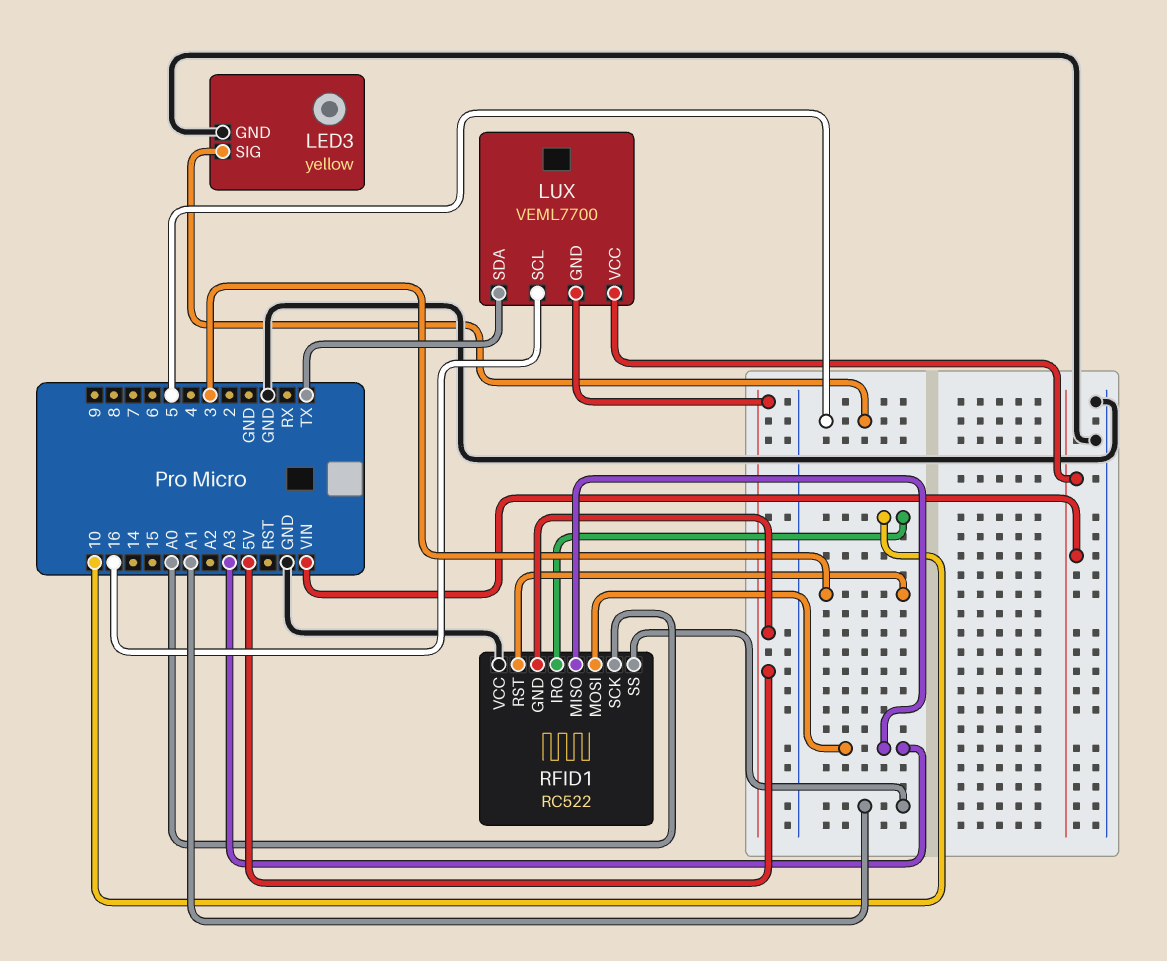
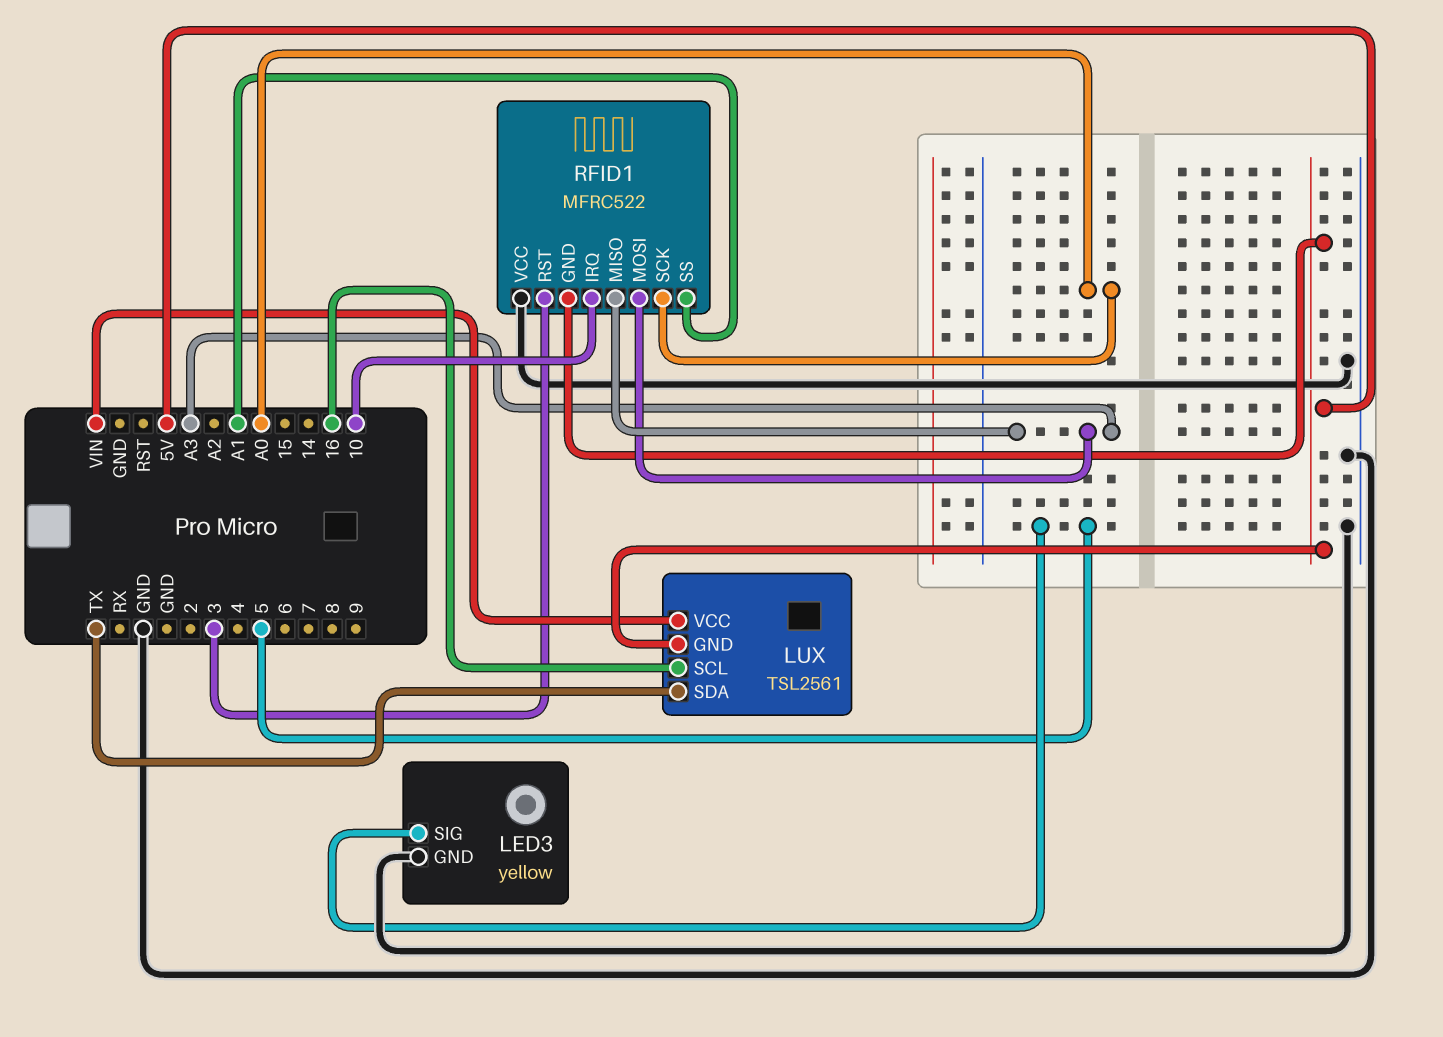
LUX: VEML7700 -> TSL2561
RFID1: RC522 -> MFRC522

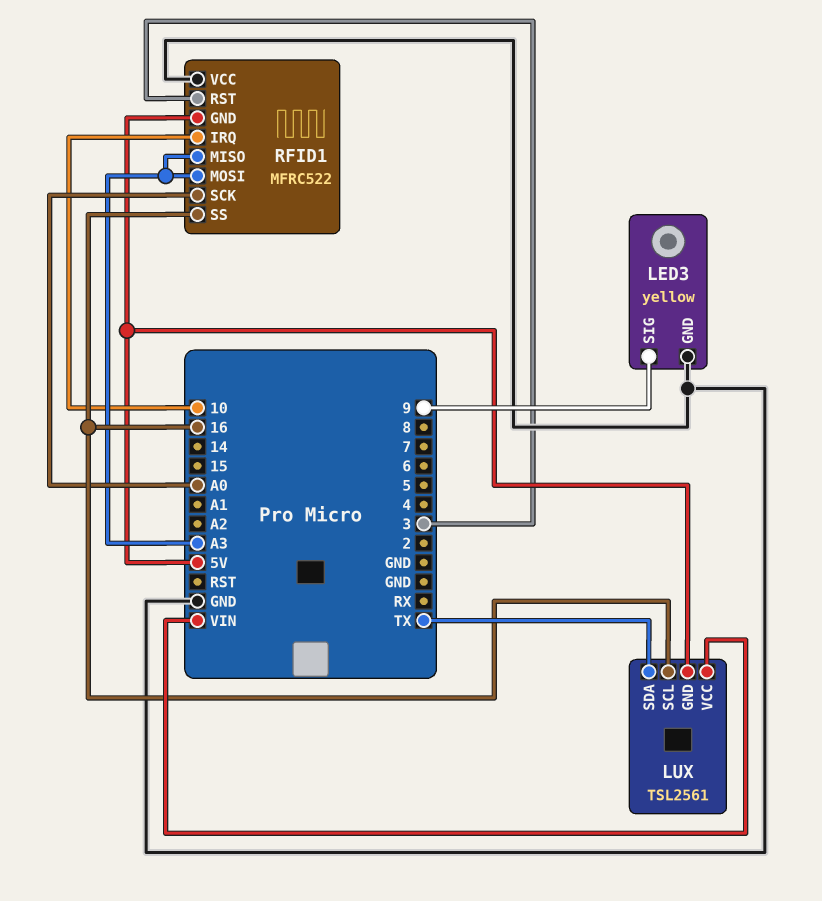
LED3 pin SIG: 5 -> 9
RFID1 pin SS: A1 -> 16

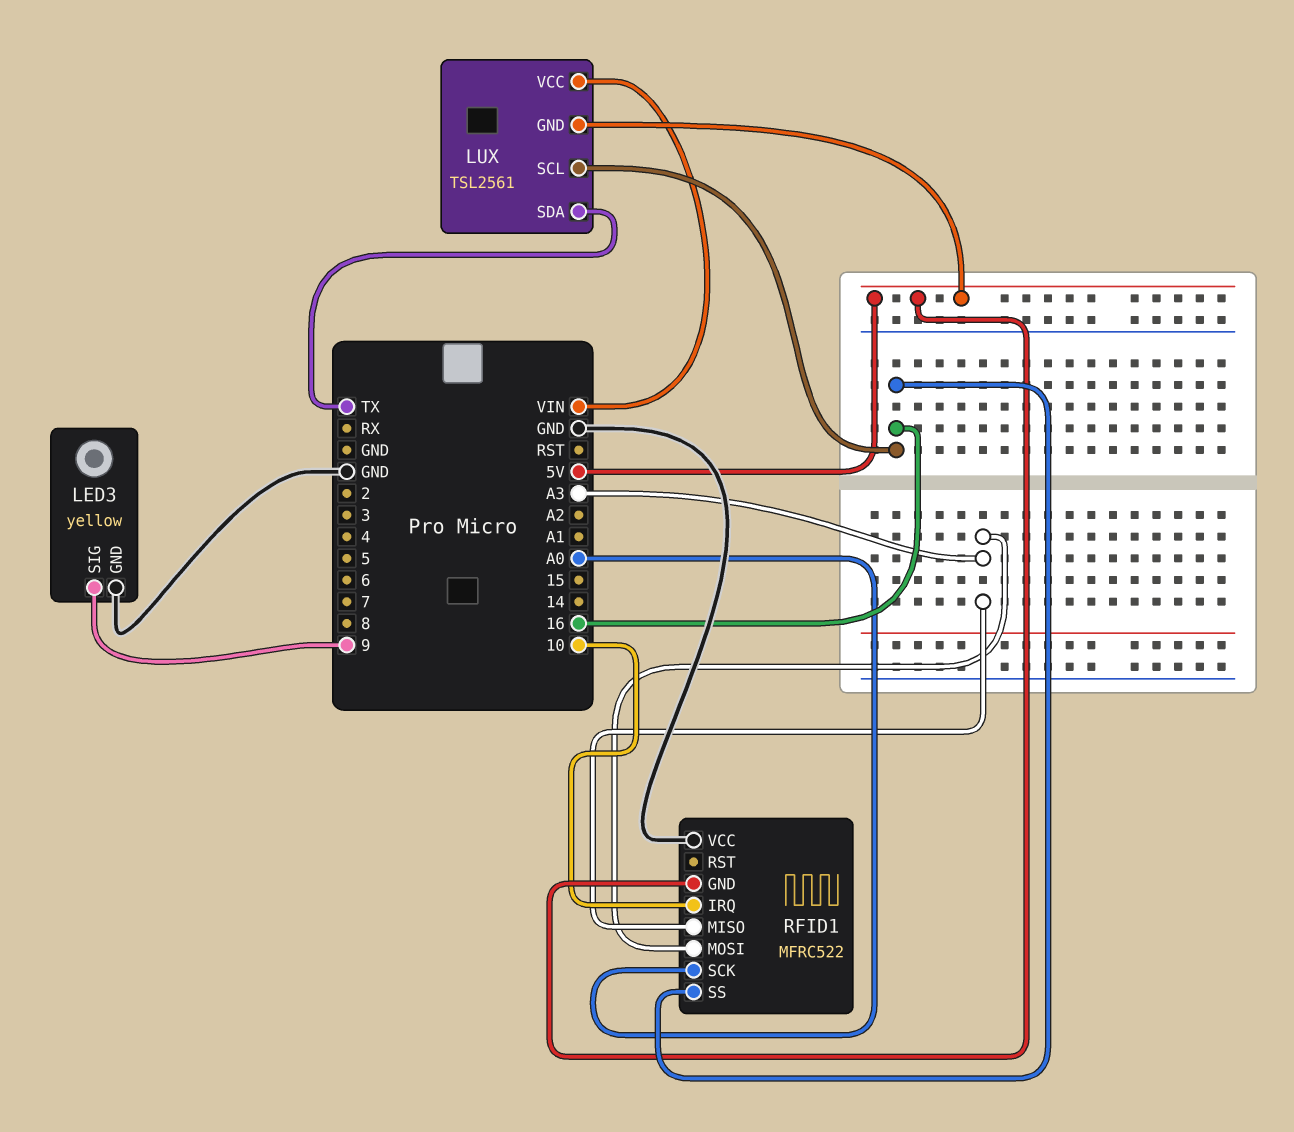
RFID1 pin RST: 3 -> none

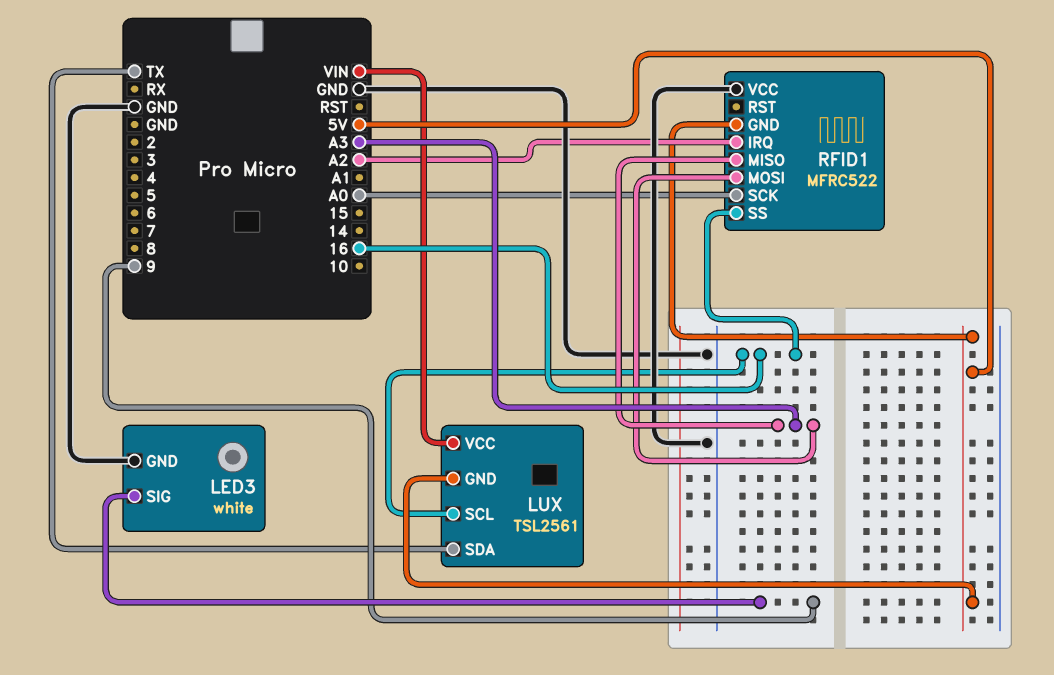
LED3: yellow -> white
RFID1 pin IRQ: 10 -> A2

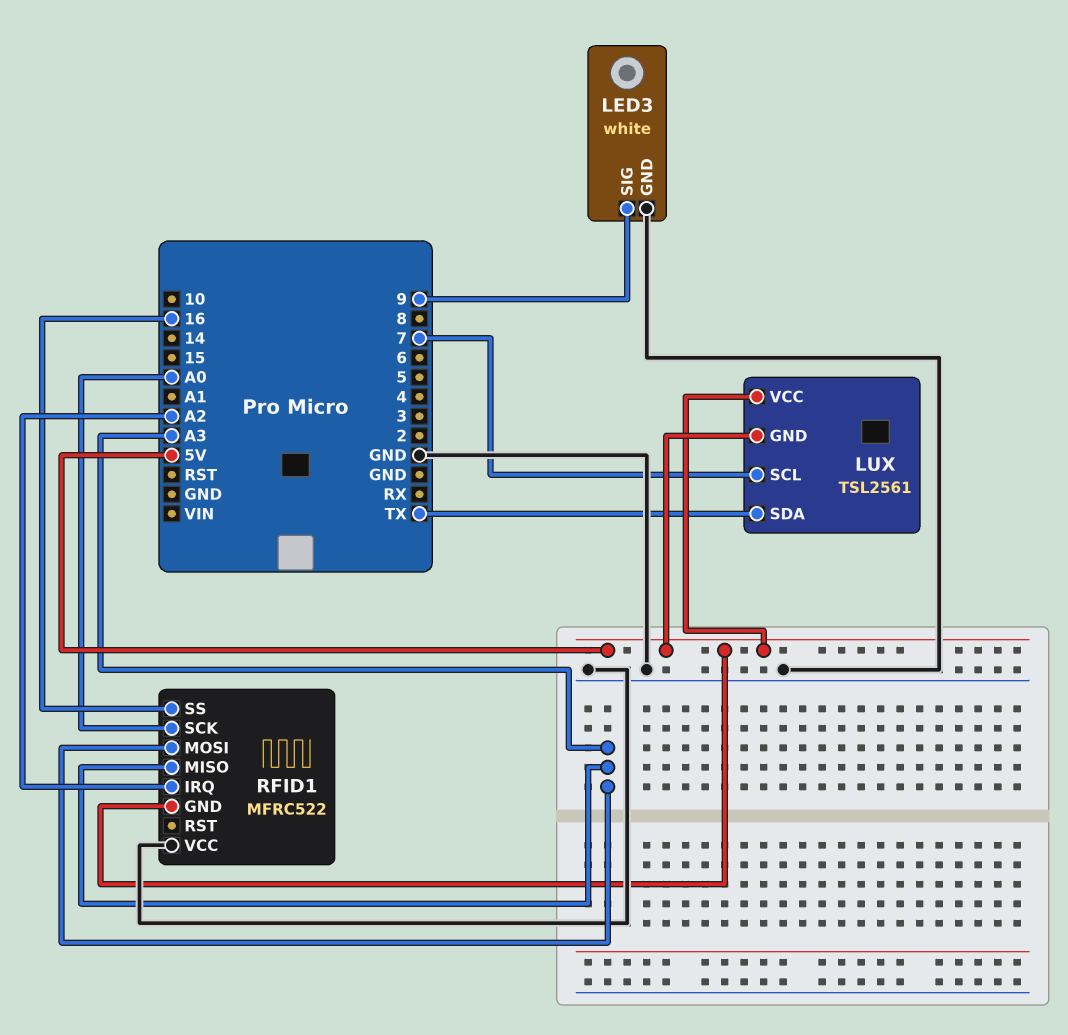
LUX pin SCL: 16 -> 7
LUX pin VCC: VIN -> 5V

